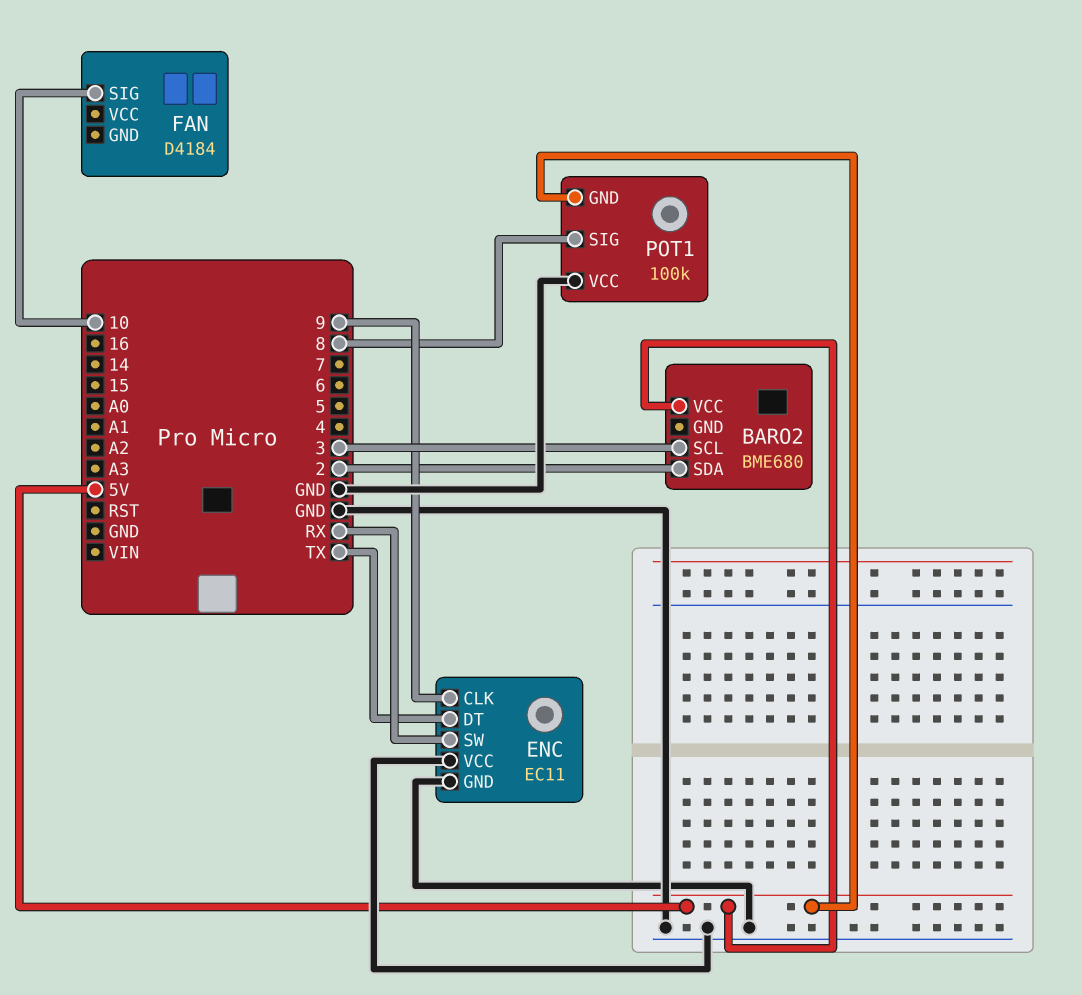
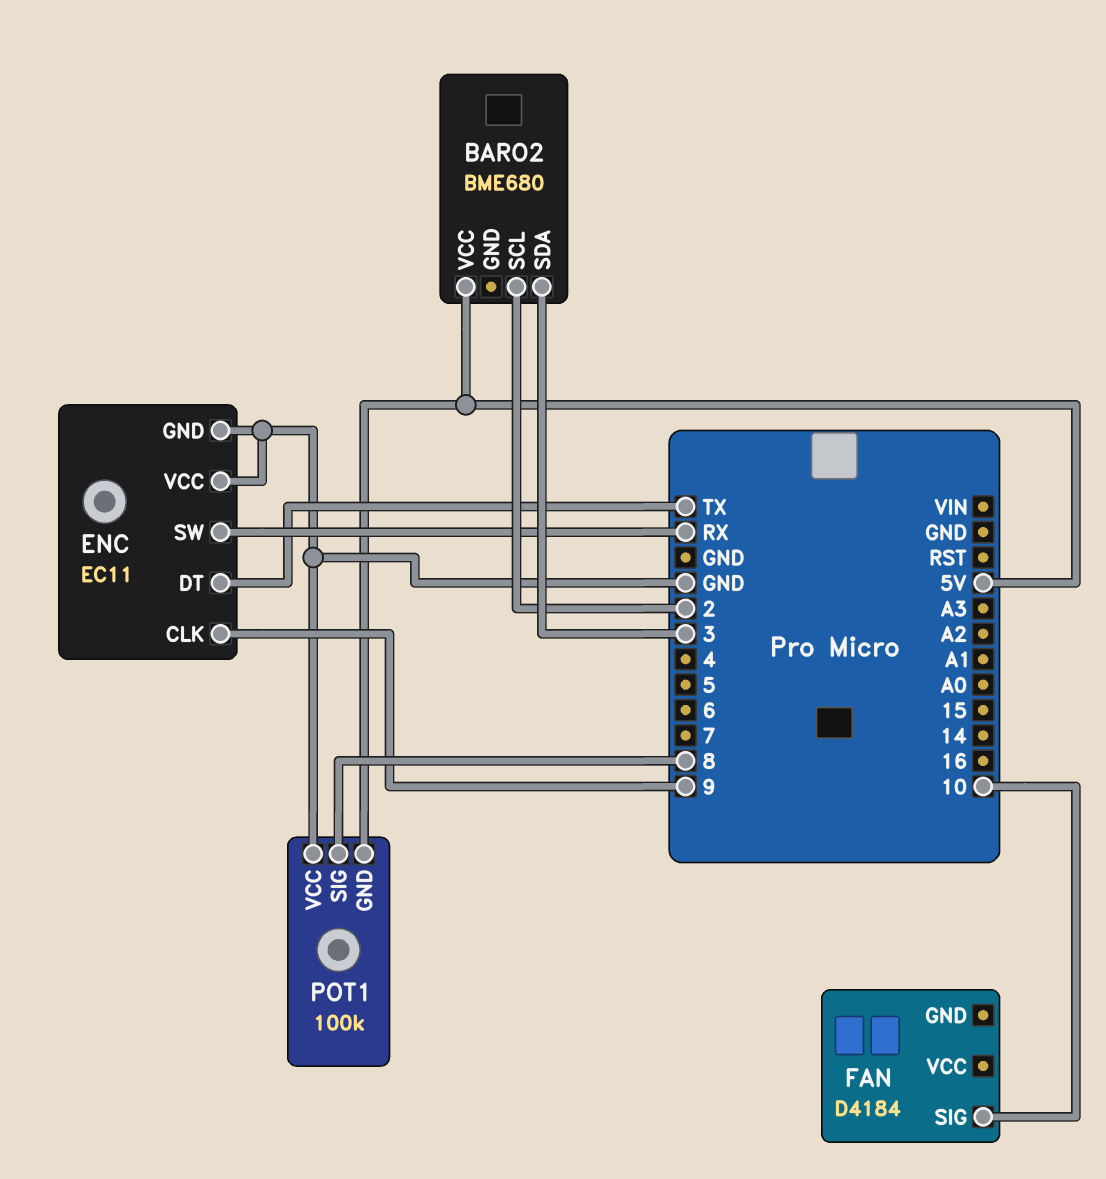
BARO2 pin SCL: 3 -> 2
BARO2 pin SDA: 2 -> 3

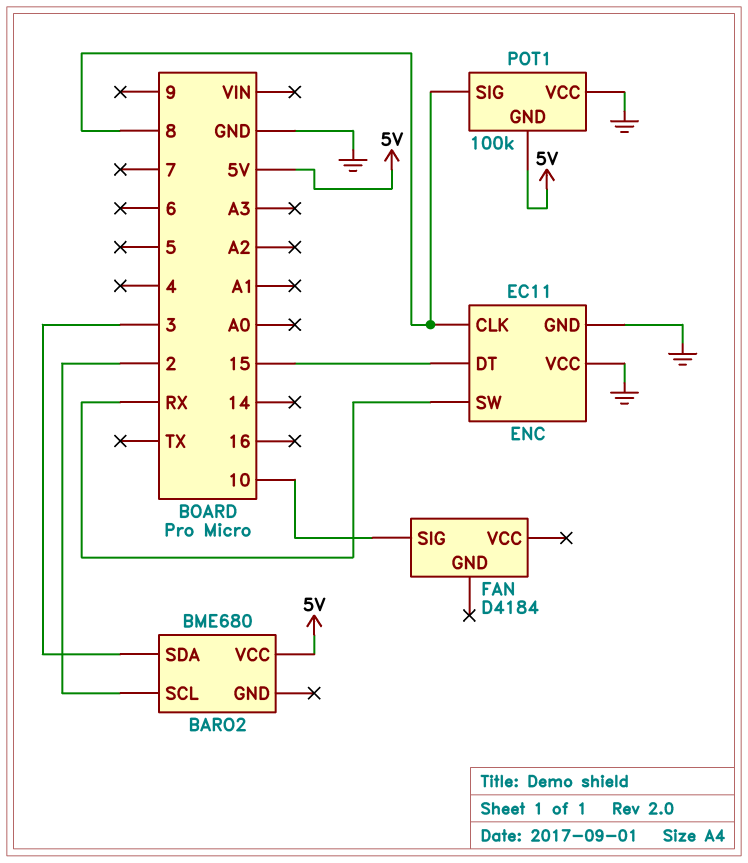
ENC pin CLK: 9 -> 8
ENC pin DT: TX -> 15

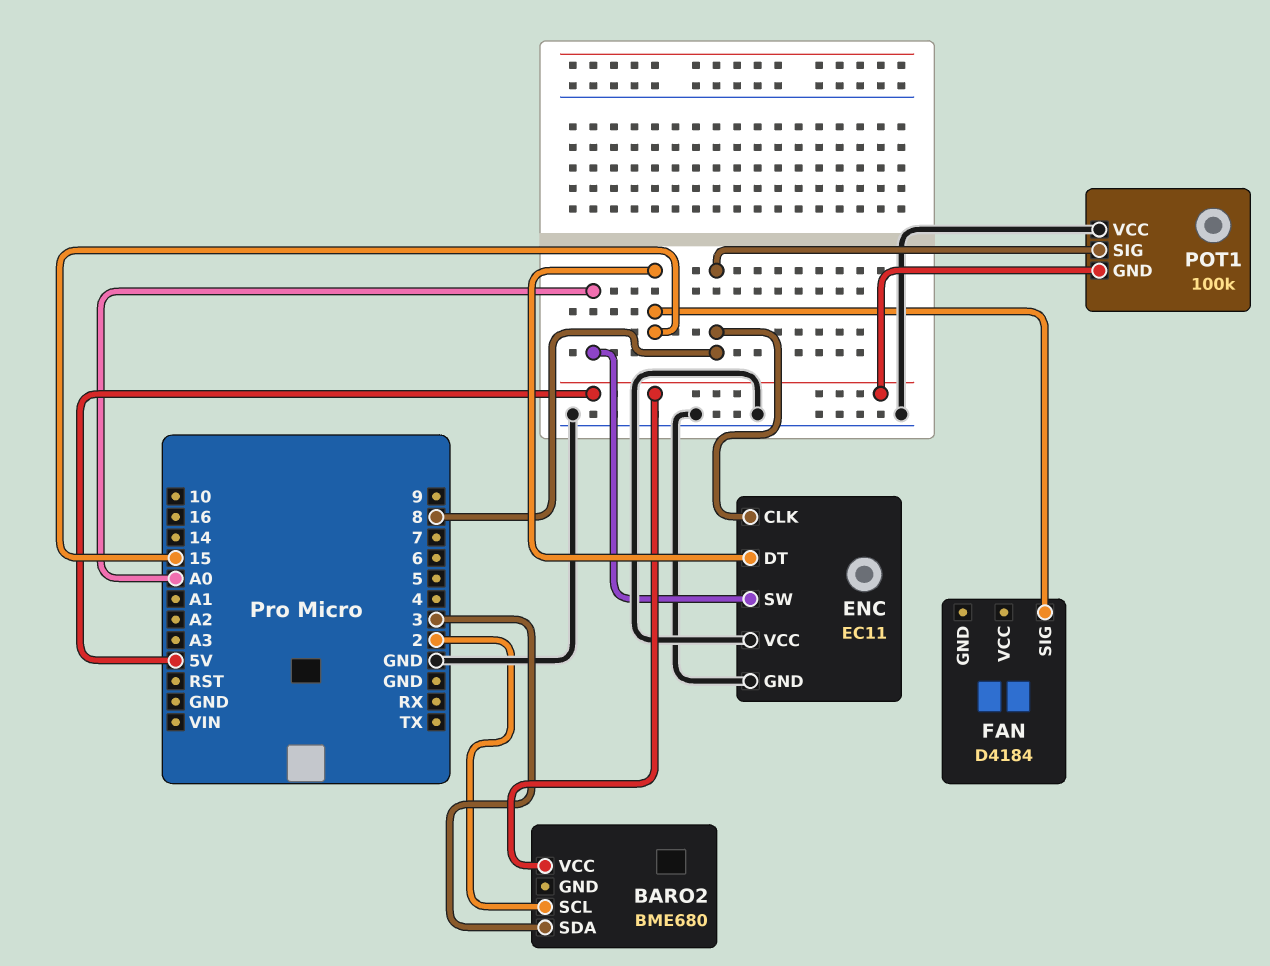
ENC pin SW: RX -> A0
FAN pin SIG: 10 -> 15

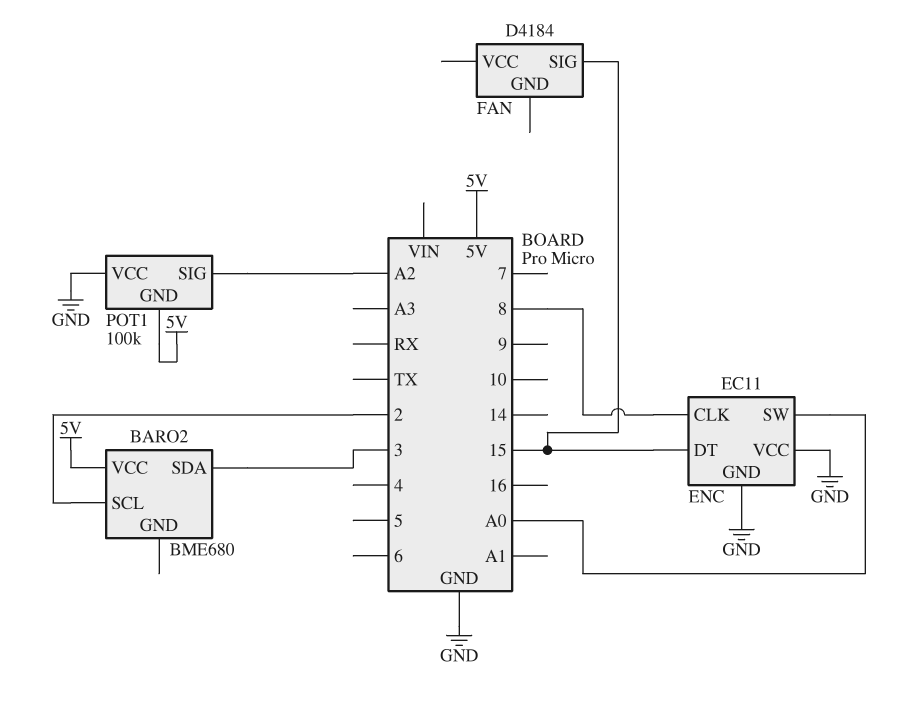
POT1 pin SIG: 8 -> A2

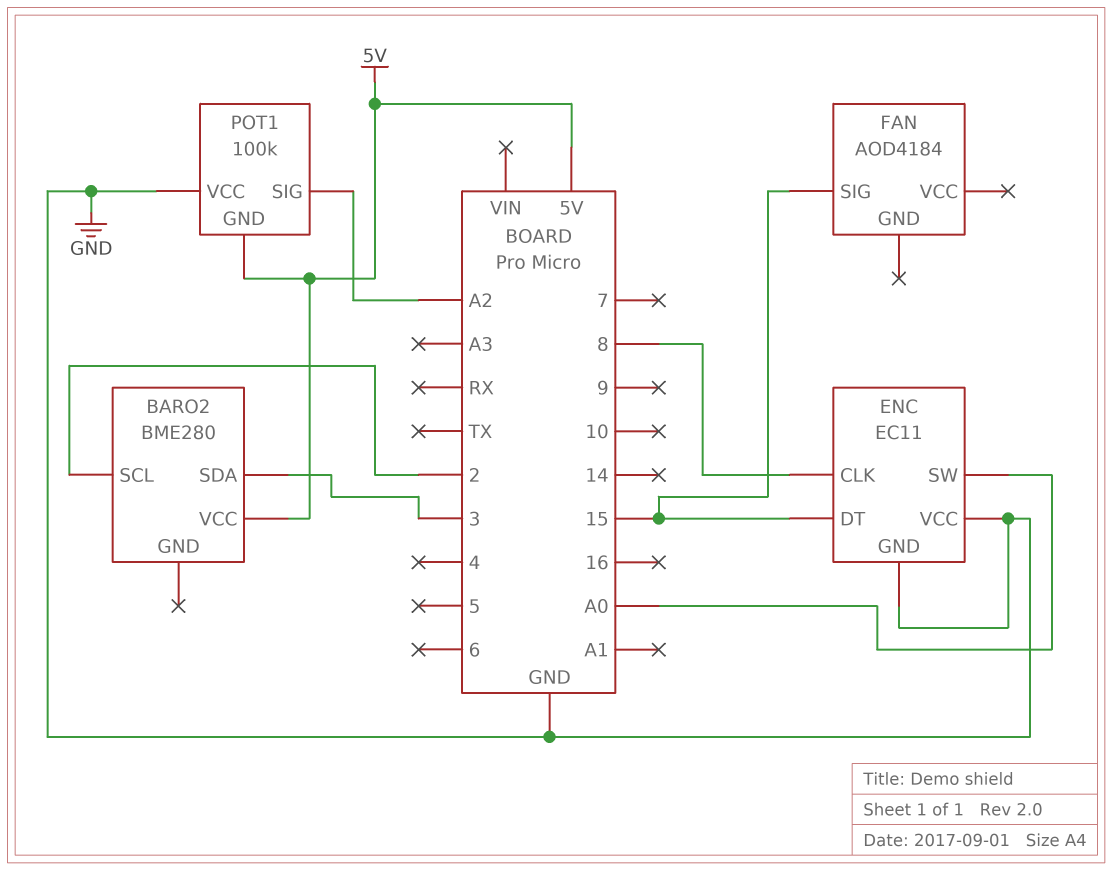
BARO2: BME680 -> BME280
FAN: D4184 -> AOD4184

